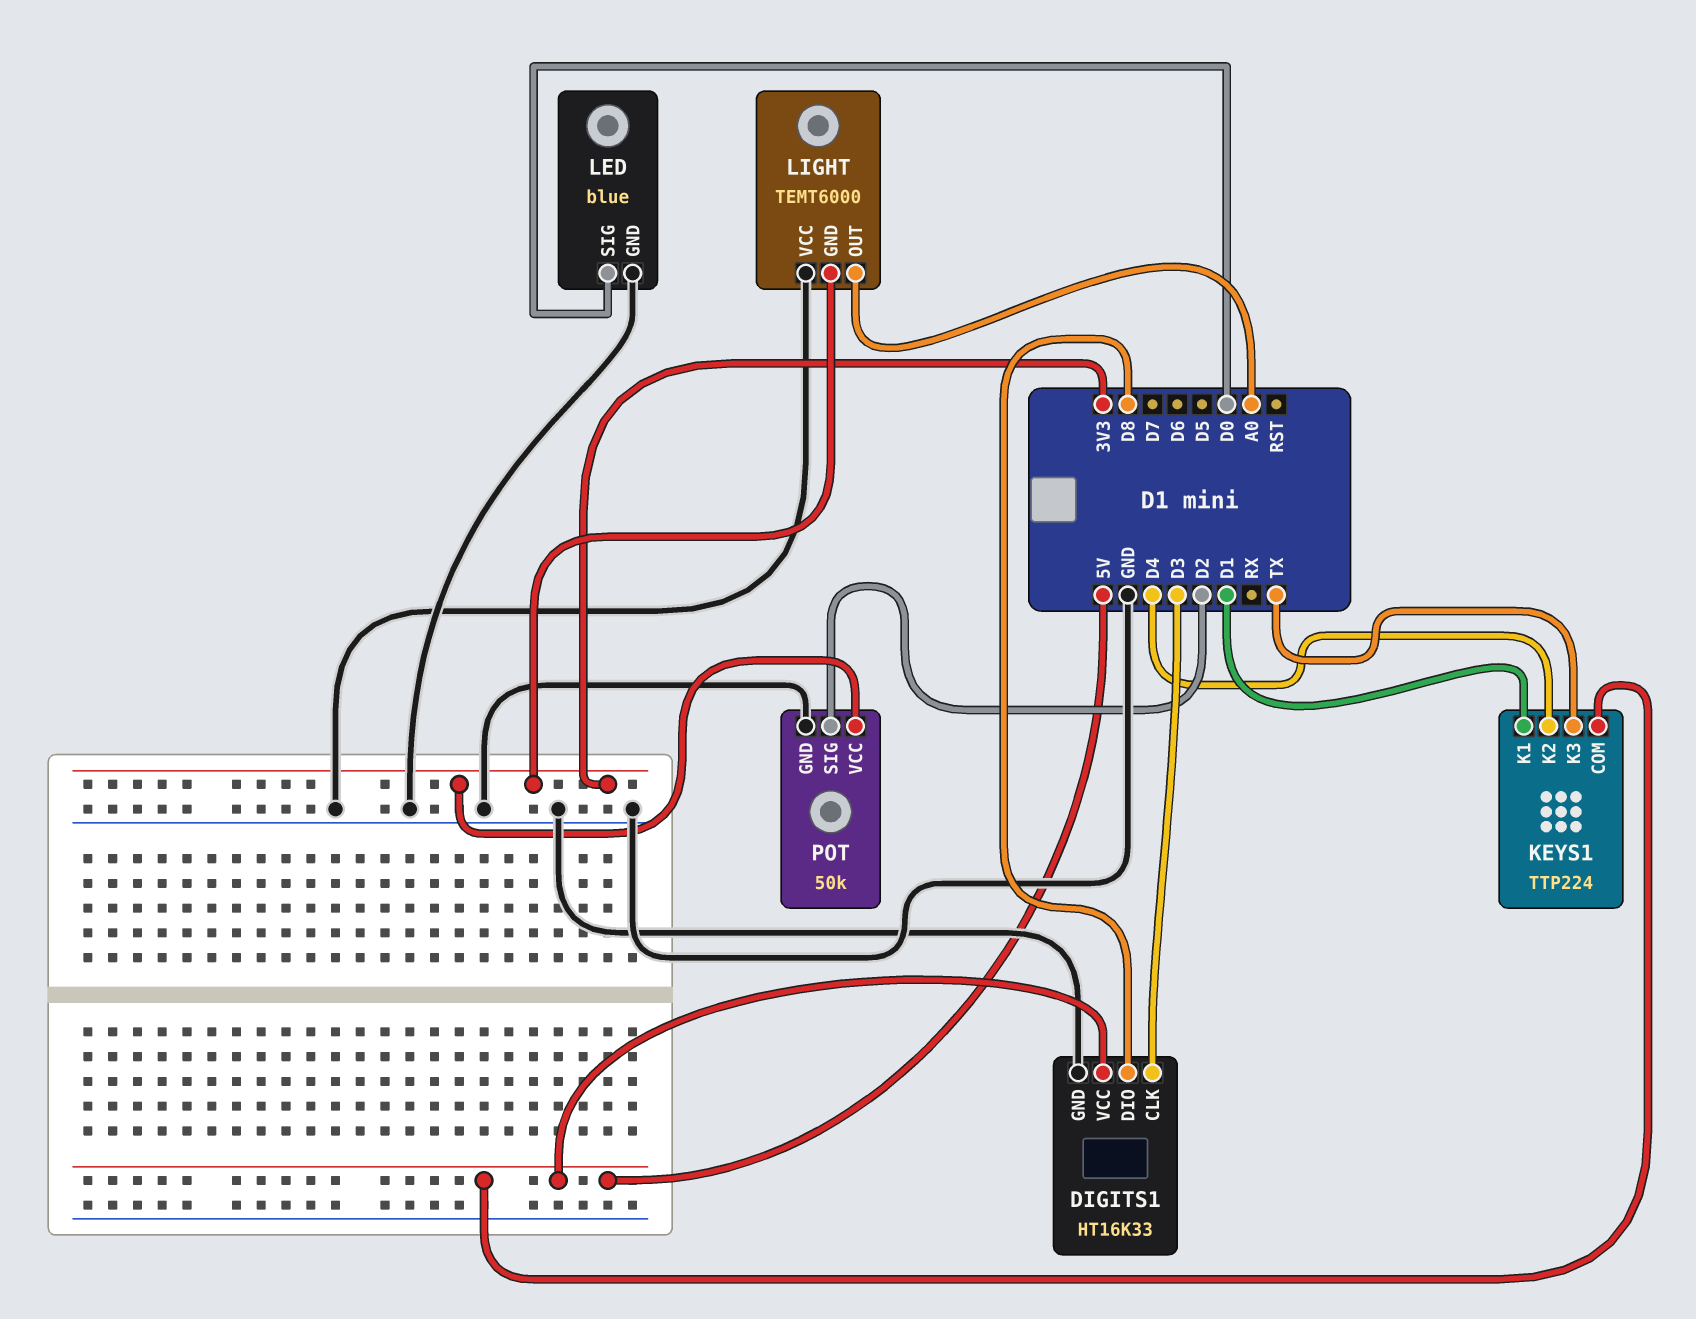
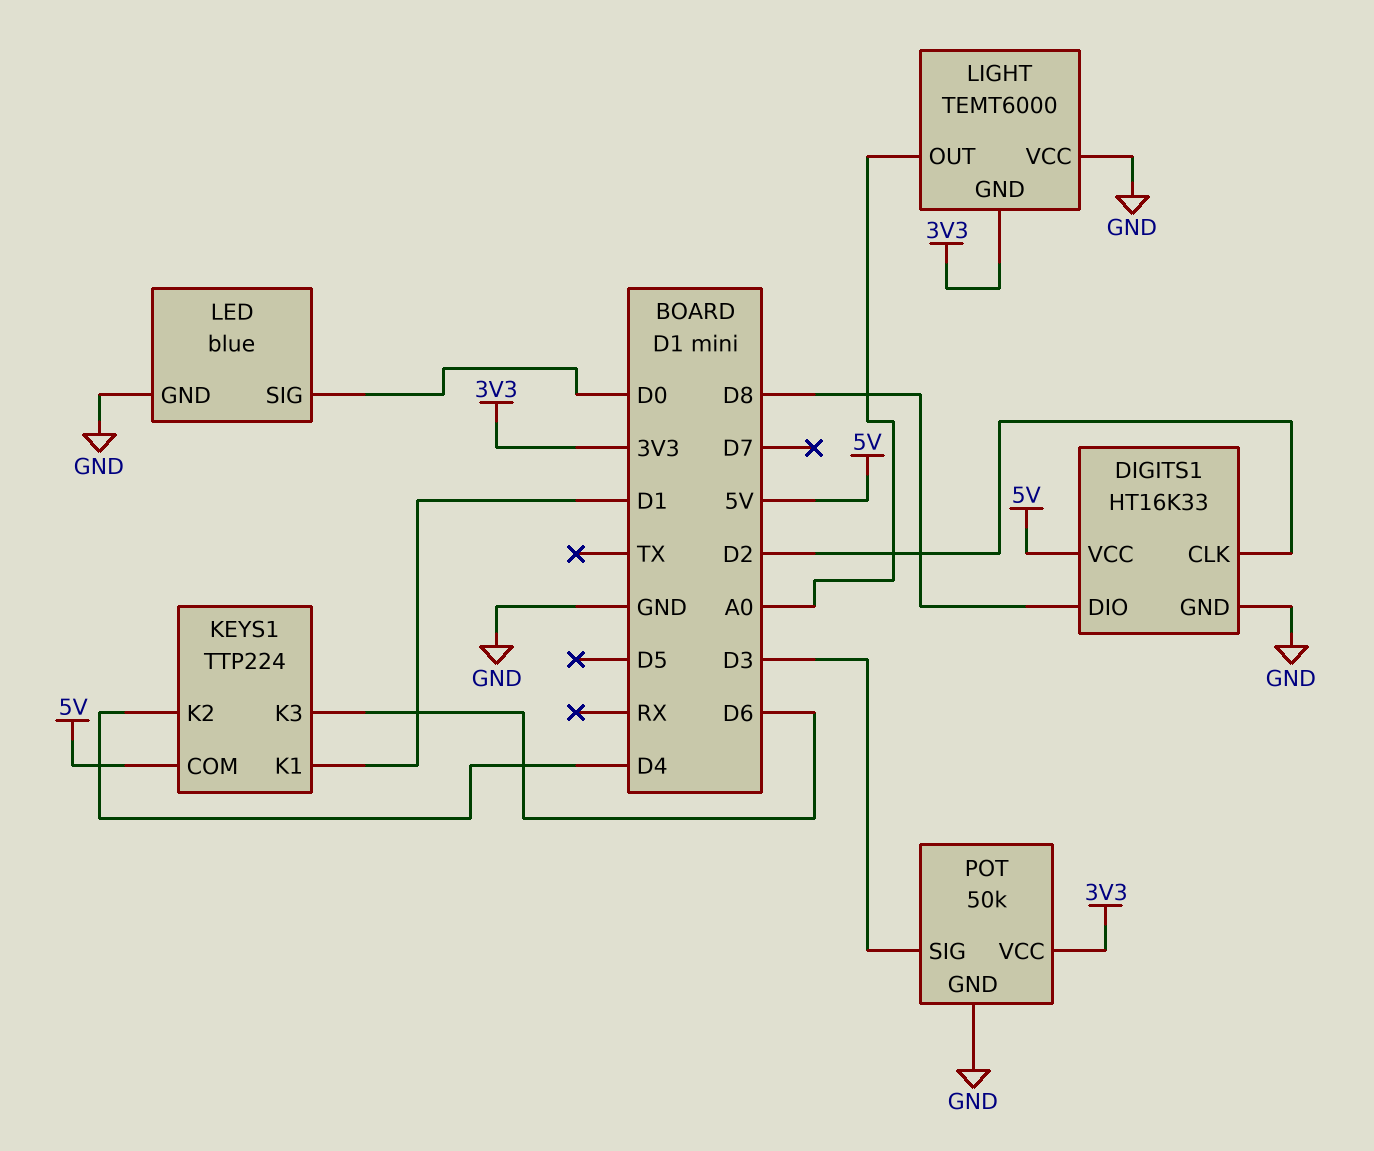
DIGITS1 pin CLK: D3 -> D2
KEYS1 pin K3: TX -> D6
POT pin SIG: D2 -> D3

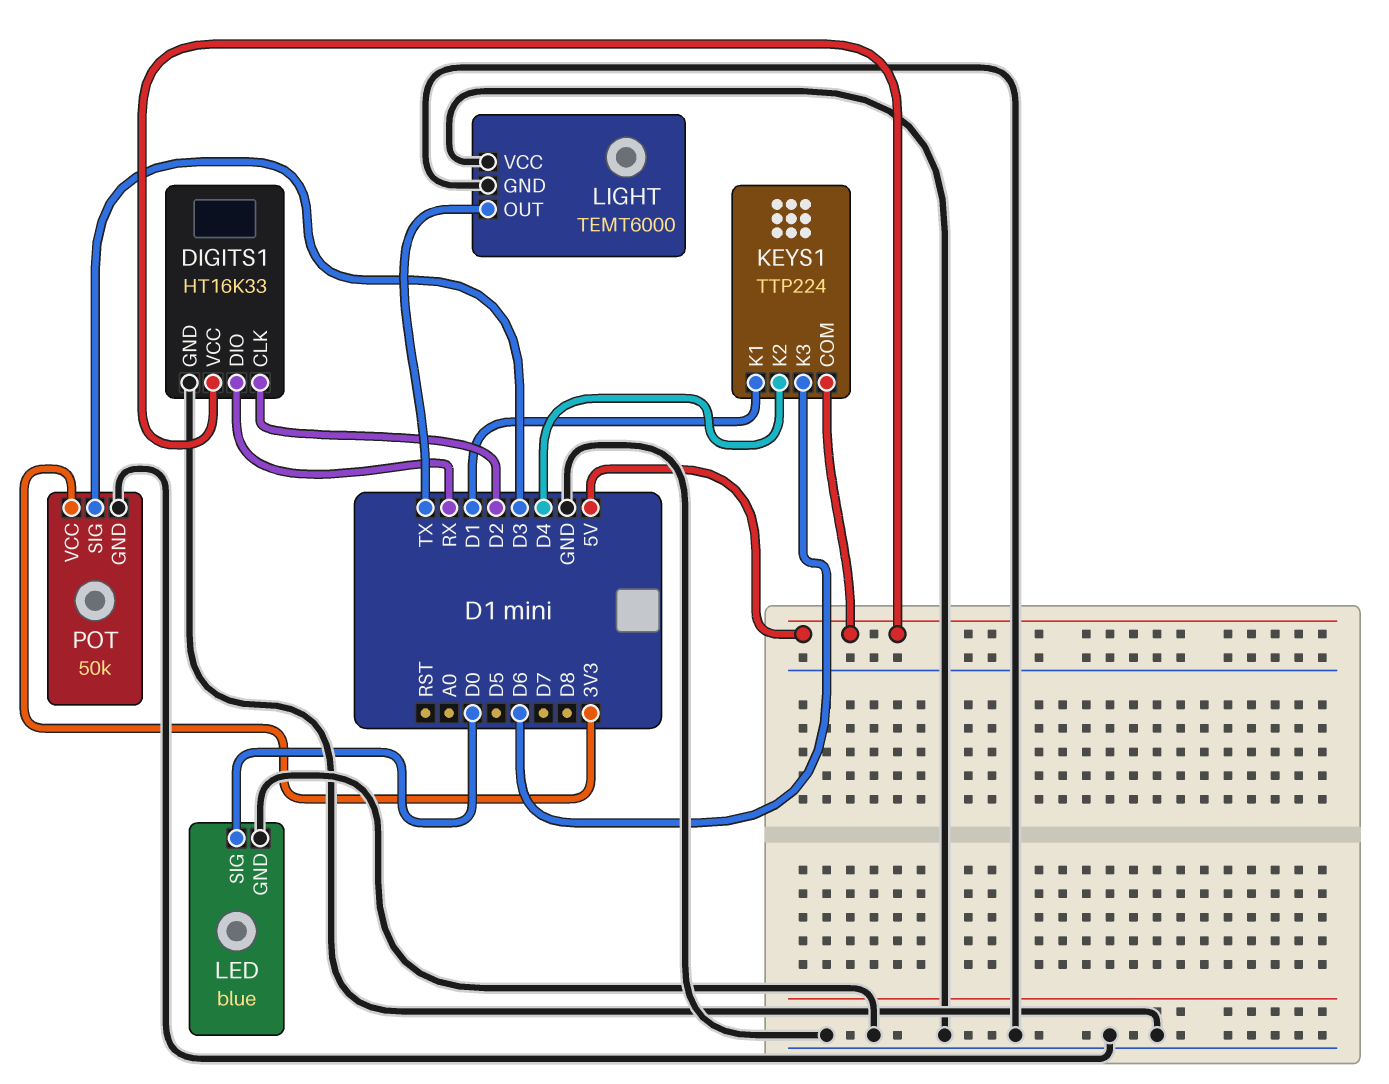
DIGITS1 pin DIO: D8 -> RX
LIGHT pin GND: 3V3 -> GND
LIGHT pin OUT: A0 -> TX

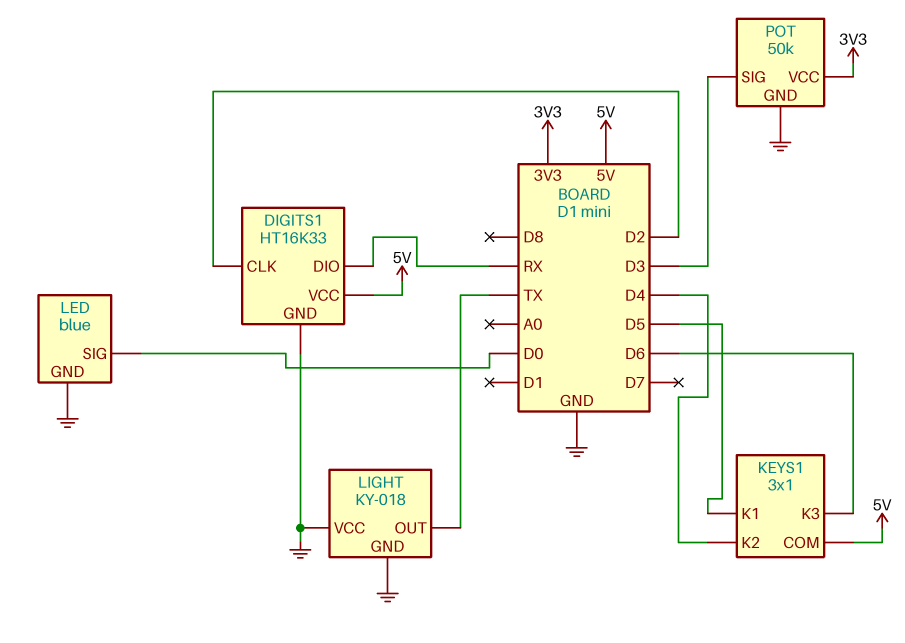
KEYS1: TTP224 -> 3x1
KEYS1 pin K1: D1 -> D5
LIGHT: TEMT6000 -> KY-018

